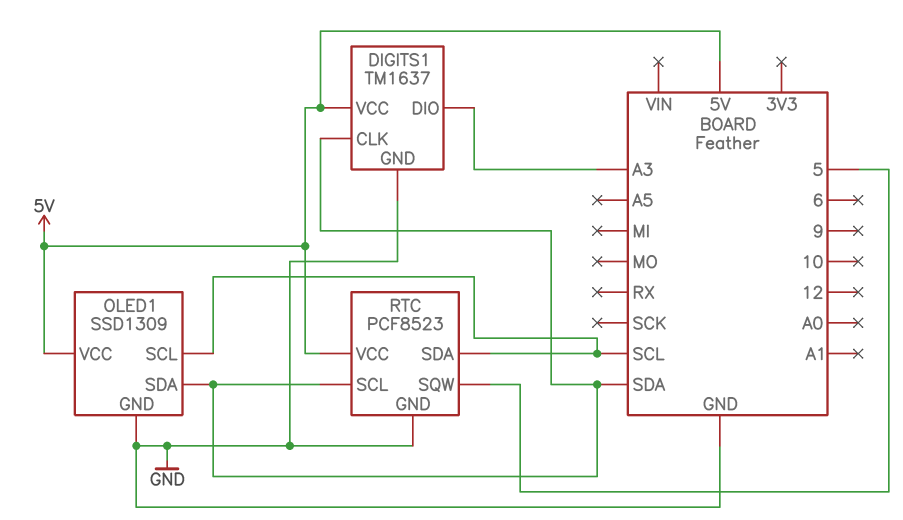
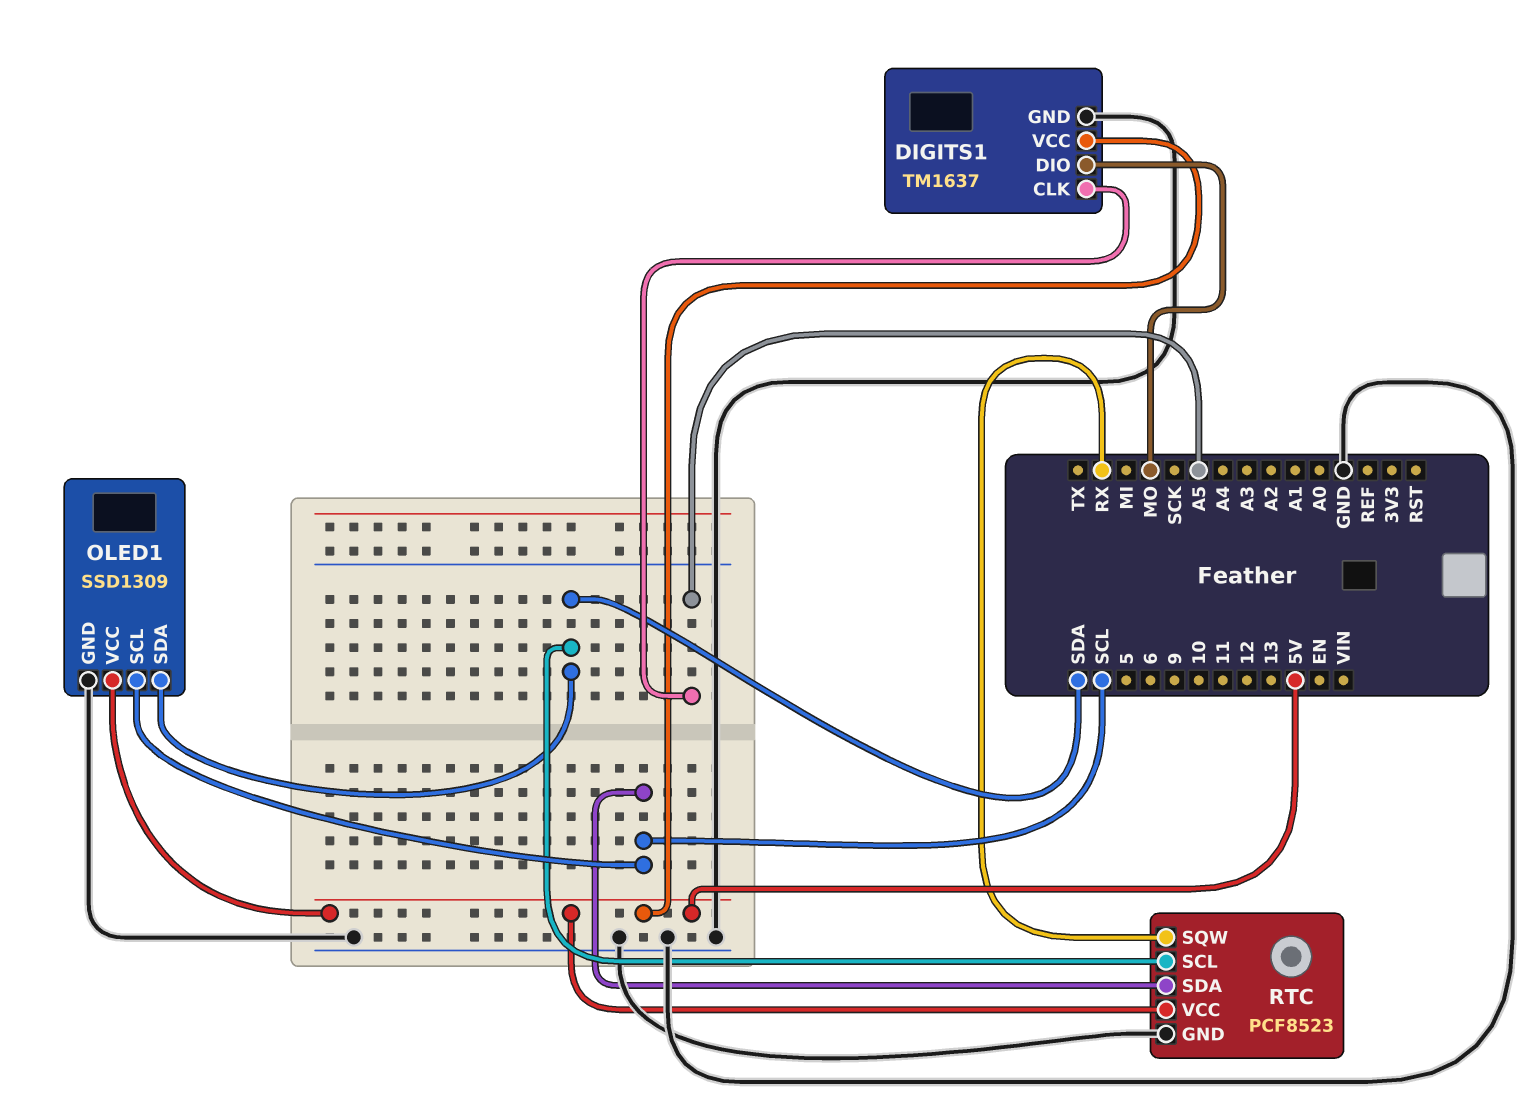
DIGITS1 pin CLK: SDA -> A5
DIGITS1 pin DIO: A3 -> MO
RTC pin SQW: 5 -> RX

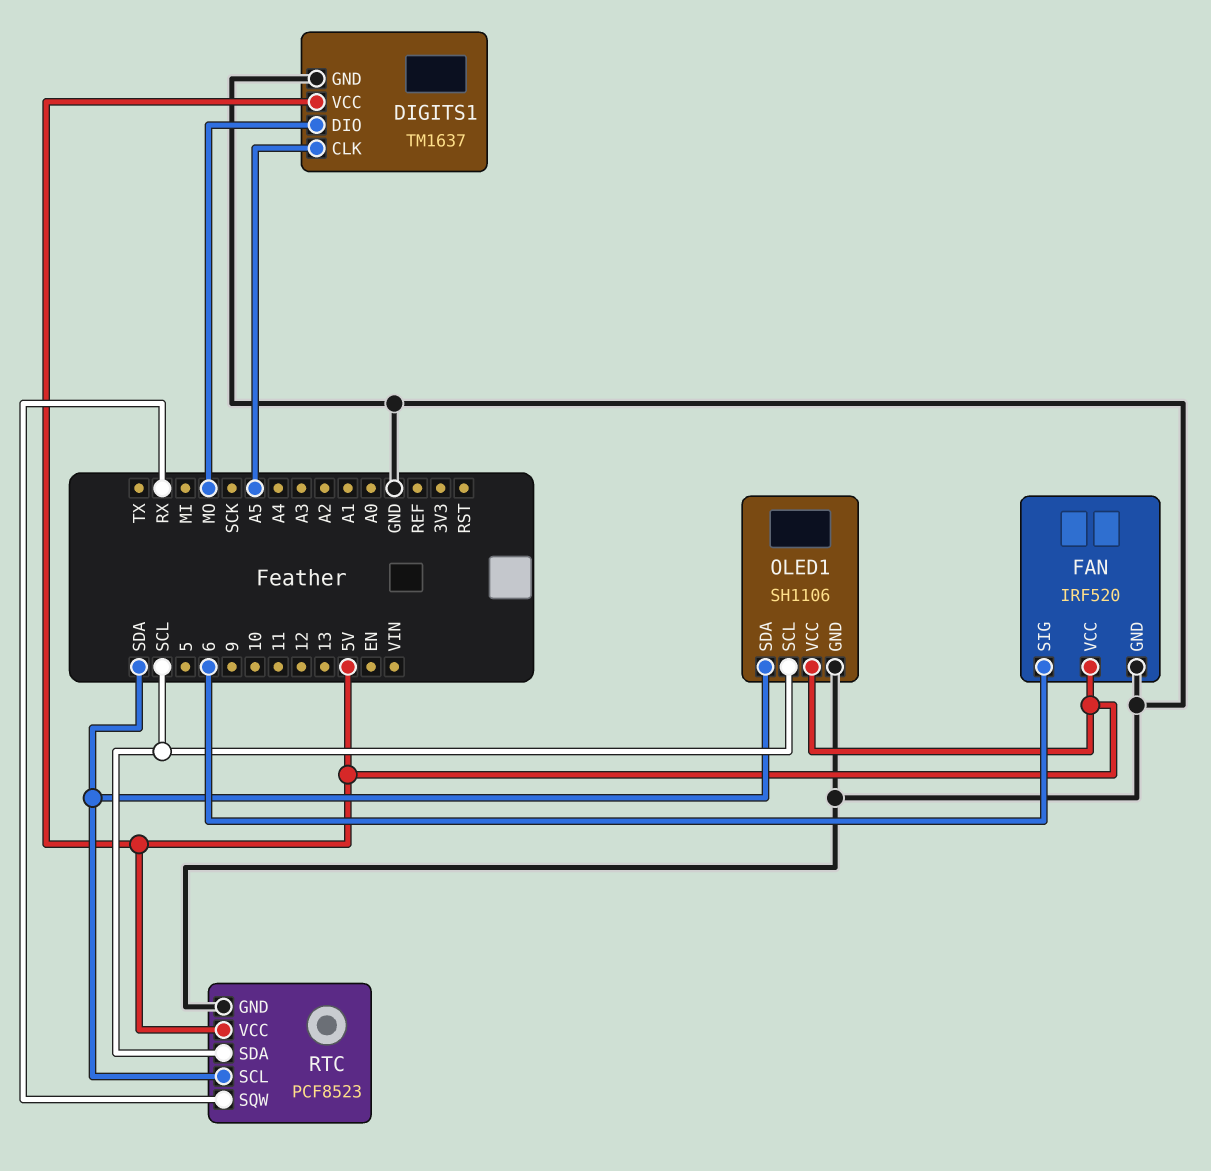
FAN: none -> IRF520
FAN pin GND: none -> GND
FAN pin SIG: none -> 6
FAN pin VCC: none -> 5V
OLED1: SSD1309 -> SH1106

